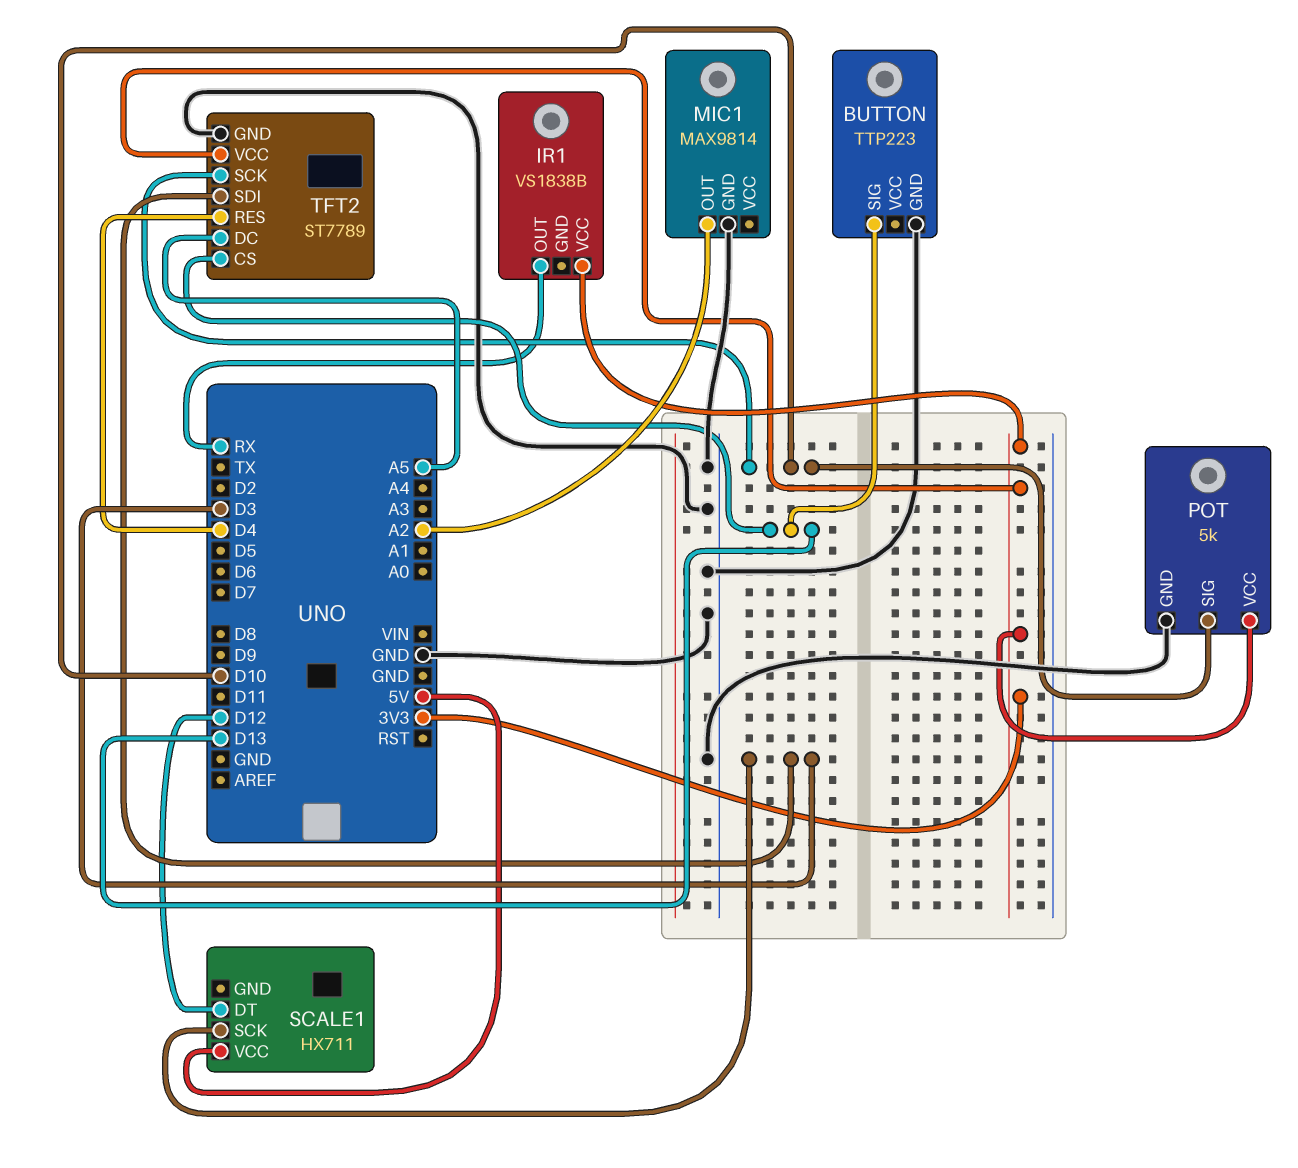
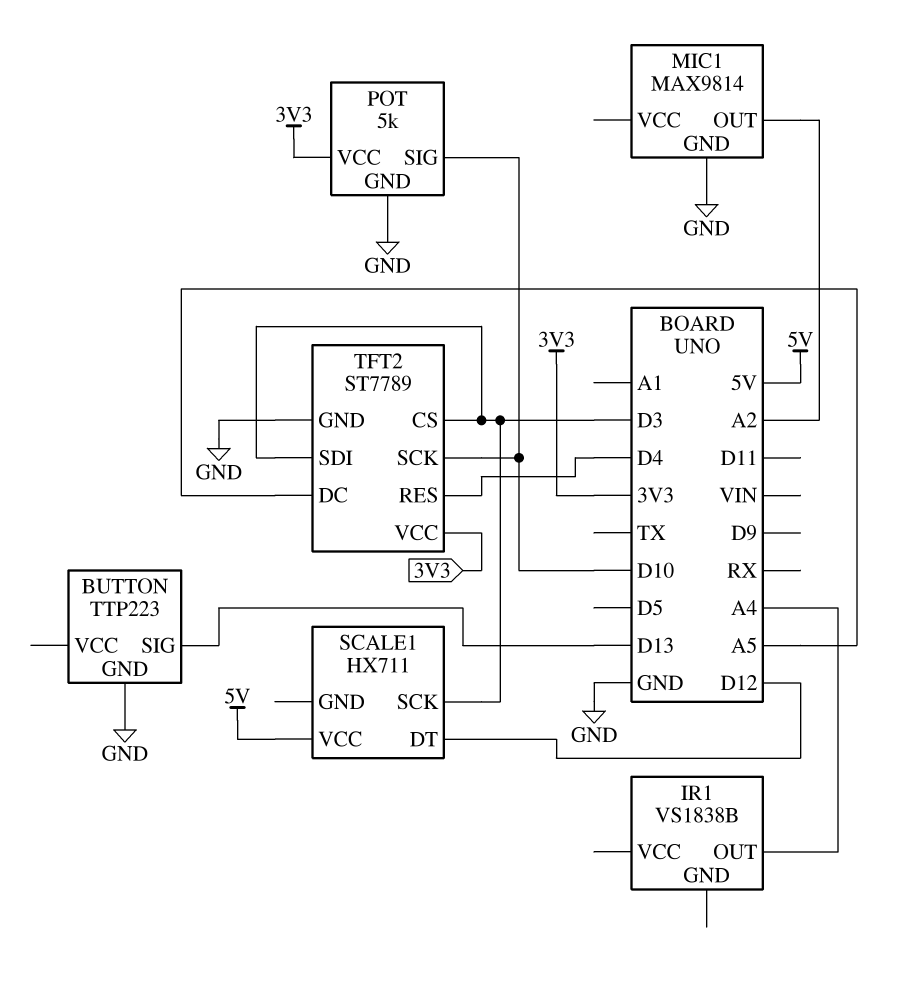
IR1 pin OUT: RX -> A4
IR1 pin VCC: 3V3 -> none
TFT2 pin CS: D13 -> D3

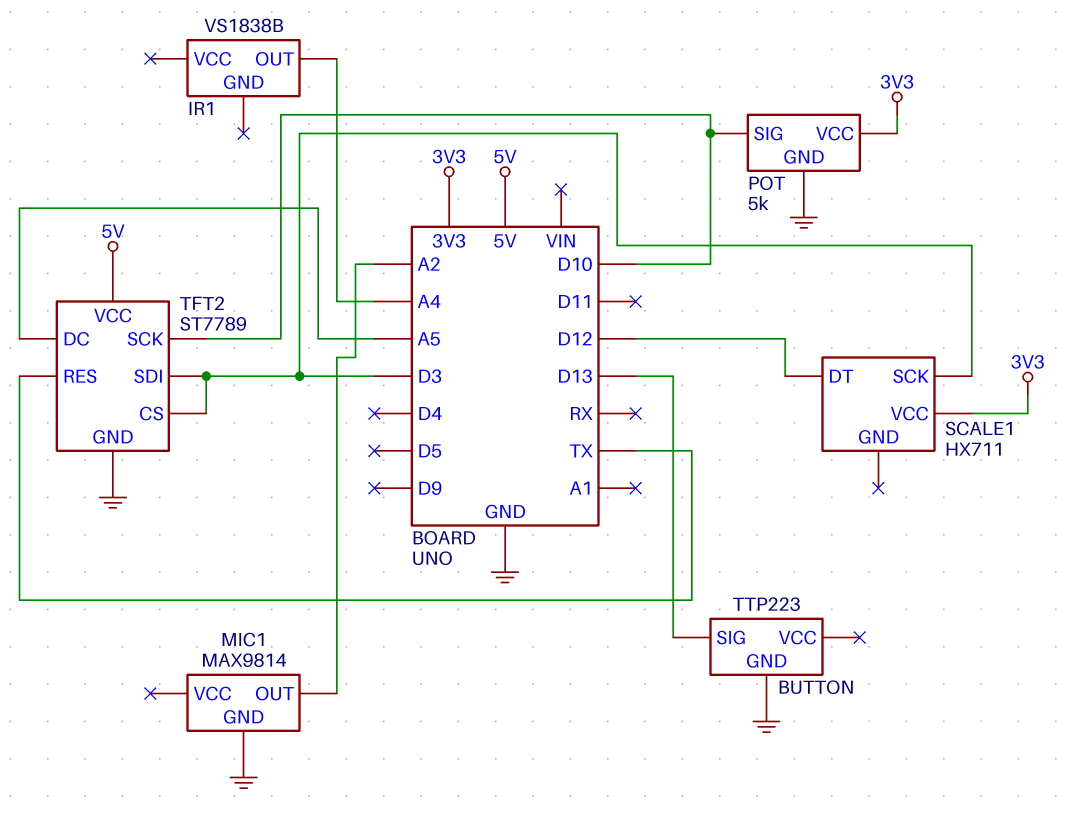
SCALE1 pin VCC: 5V -> 3V3
TFT2 pin RES: D4 -> TX
TFT2 pin VCC: 3V3 -> 5V

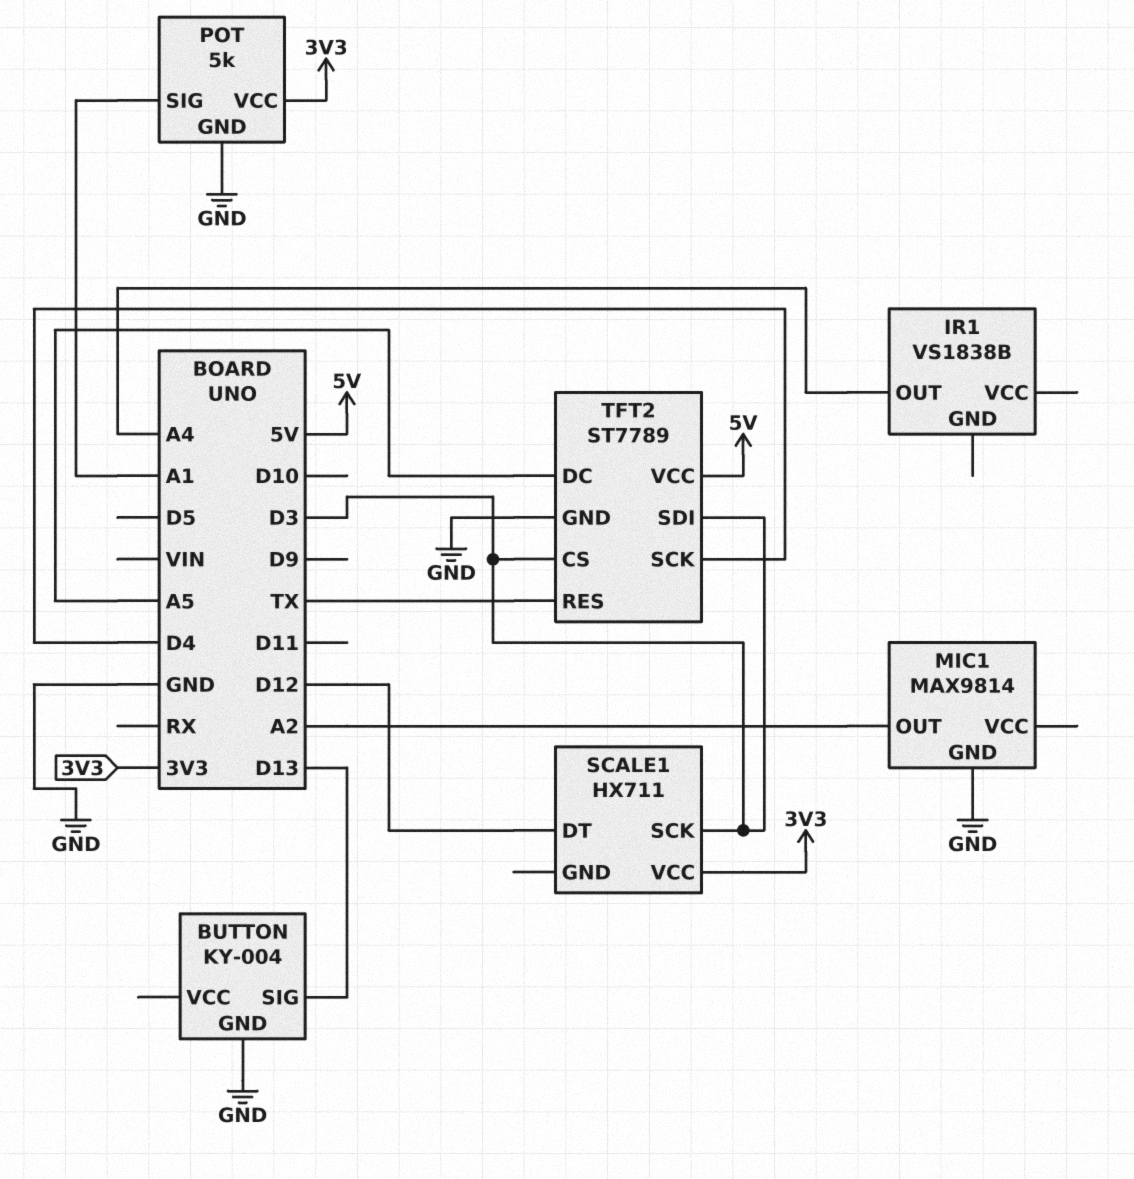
BUTTON: TTP223 -> KY-004
POT pin SIG: D10 -> A1
TFT2 pin SCK: D10 -> D4

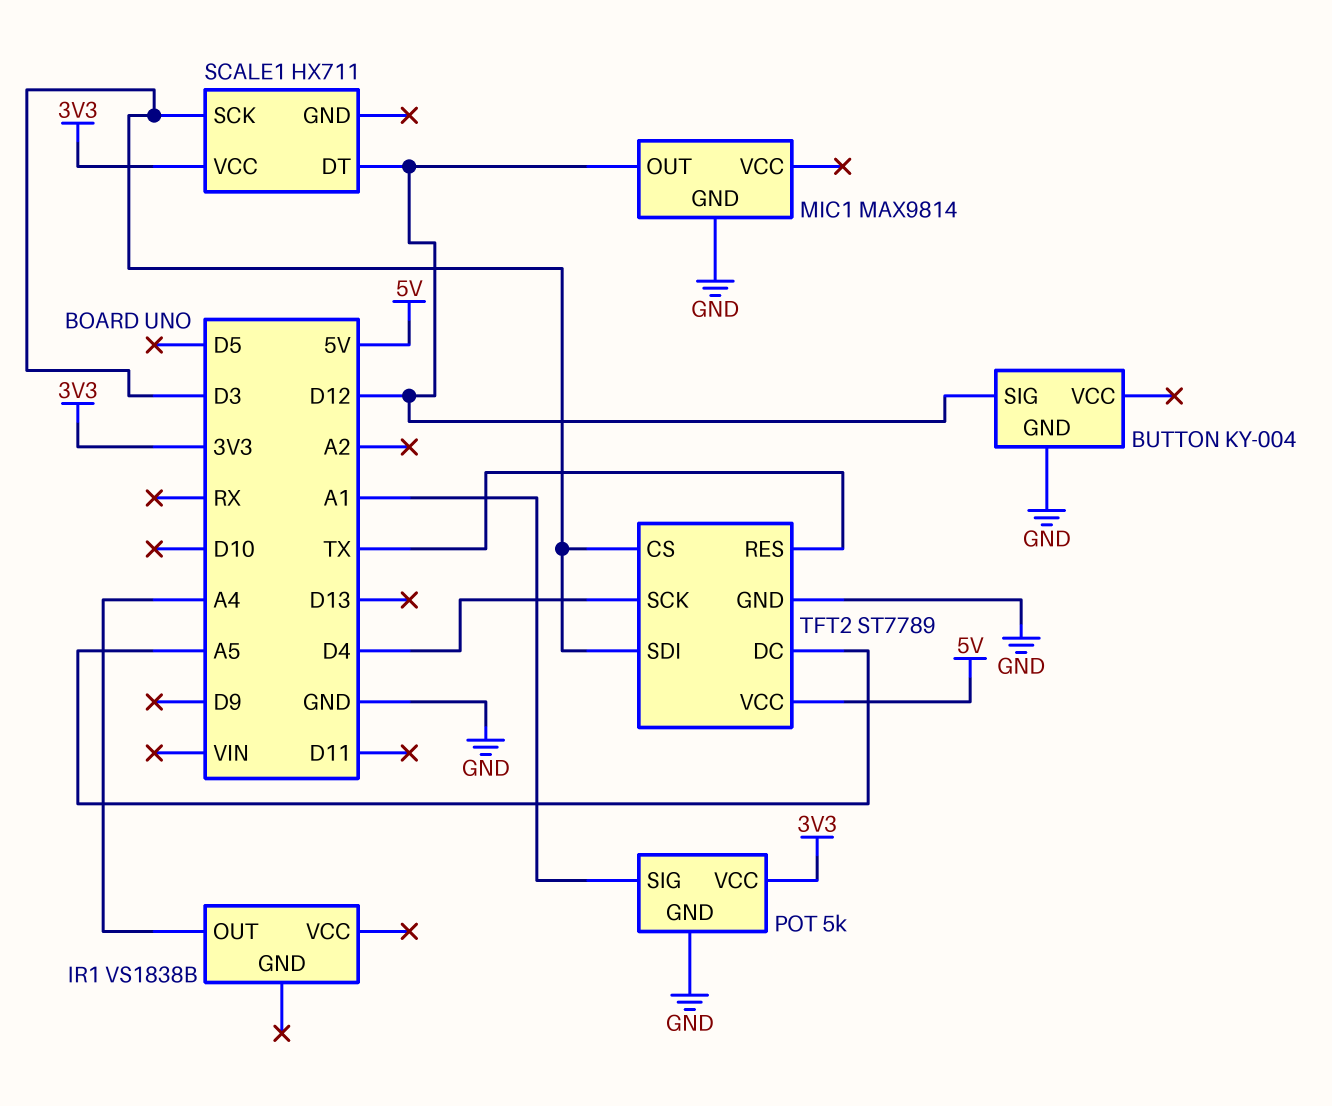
BUTTON pin SIG: D13 -> D12
MIC1 pin OUT: A2 -> D12

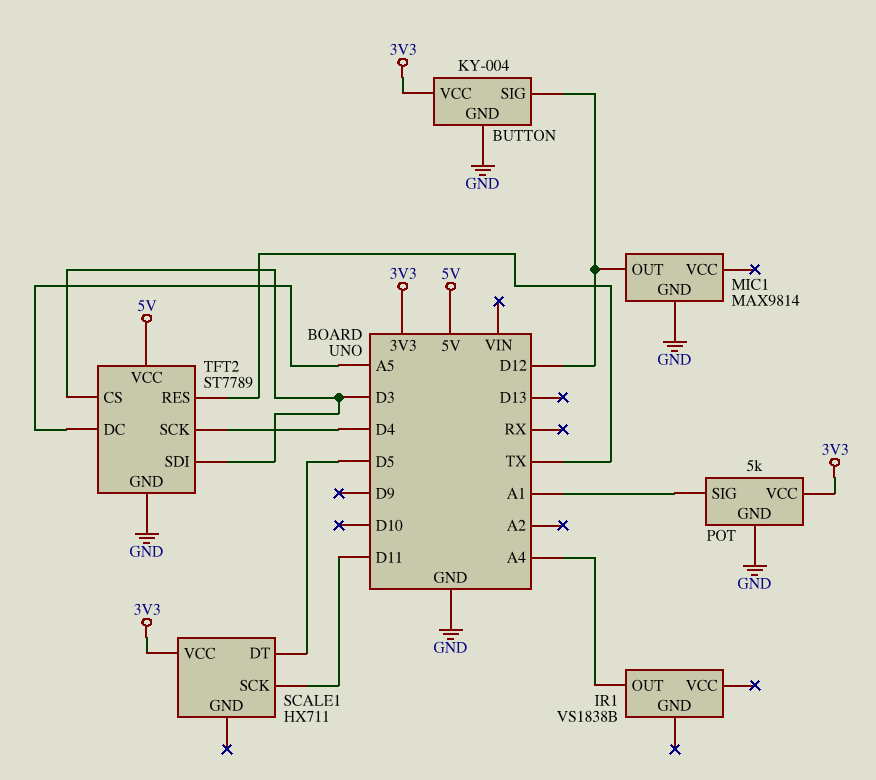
BUTTON pin VCC: none -> 3V3
SCALE1 pin DT: D12 -> D5
SCALE1 pin SCK: D3 -> D11

